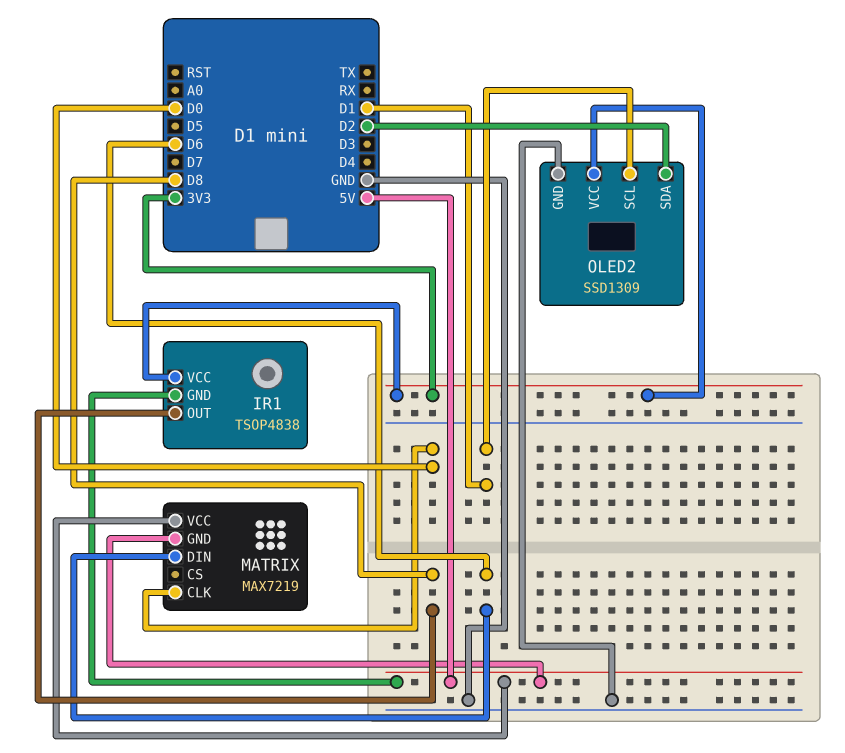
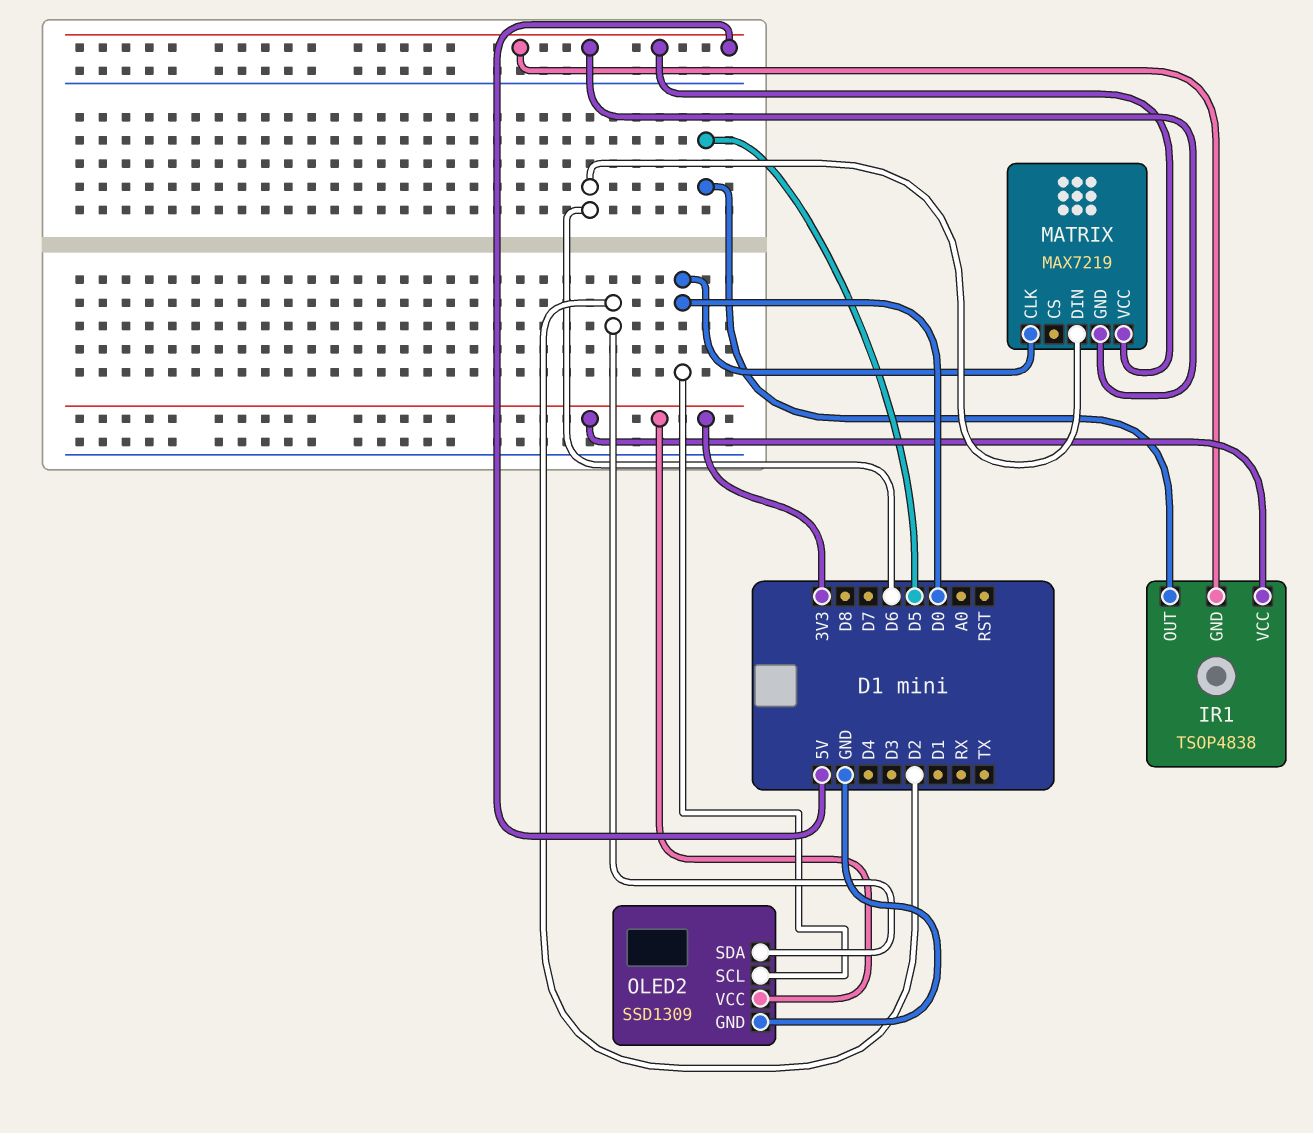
IR1 pin OUT: D8 -> D5
OLED2 pin SCL: D1 -> D0

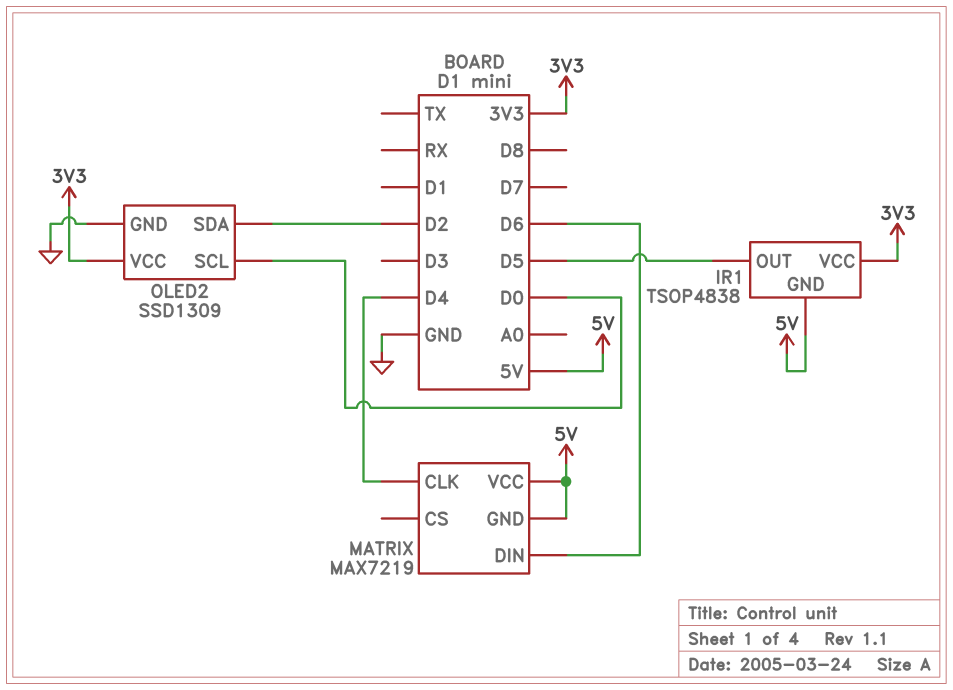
MATRIX pin CLK: D0 -> D4

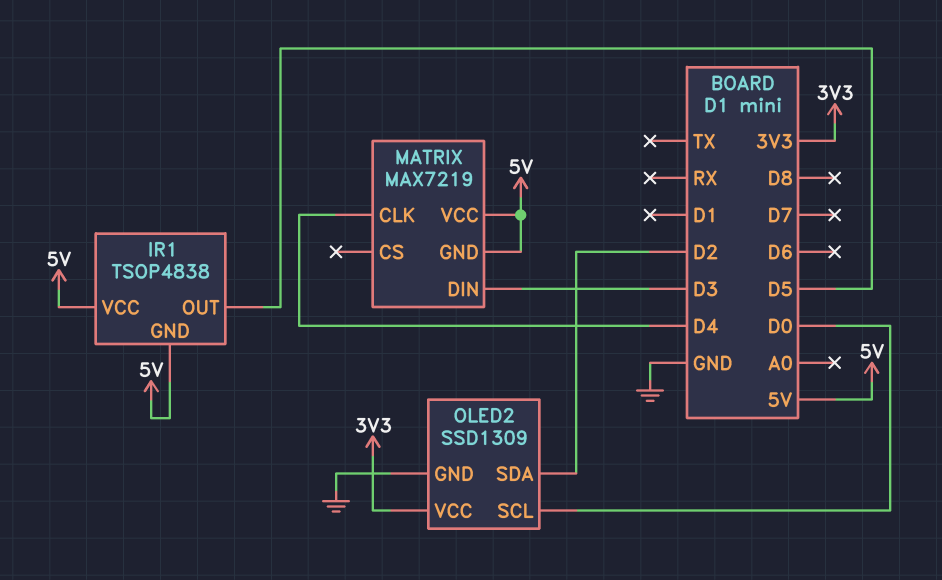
IR1 pin VCC: 3V3 -> 5V
MATRIX pin DIN: D6 -> D3

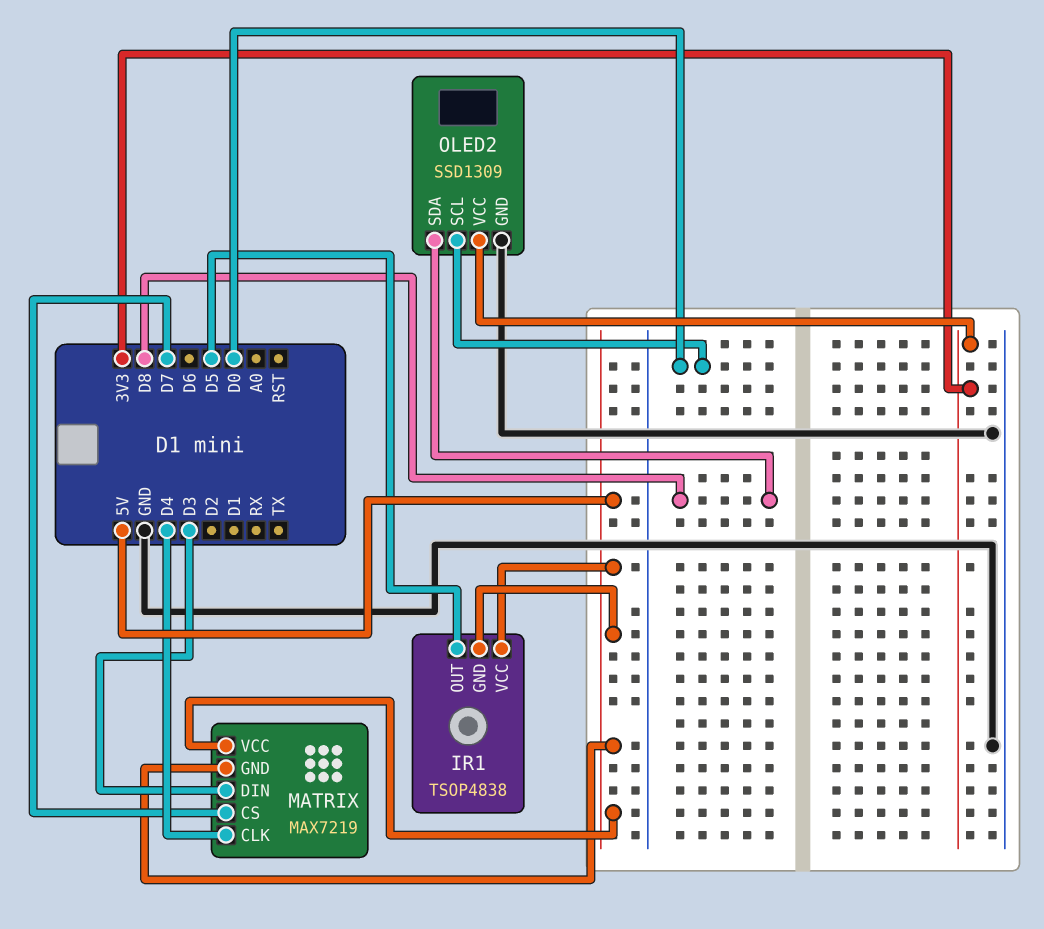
MATRIX pin CS: none -> D7
OLED2 pin SDA: D2 -> D8

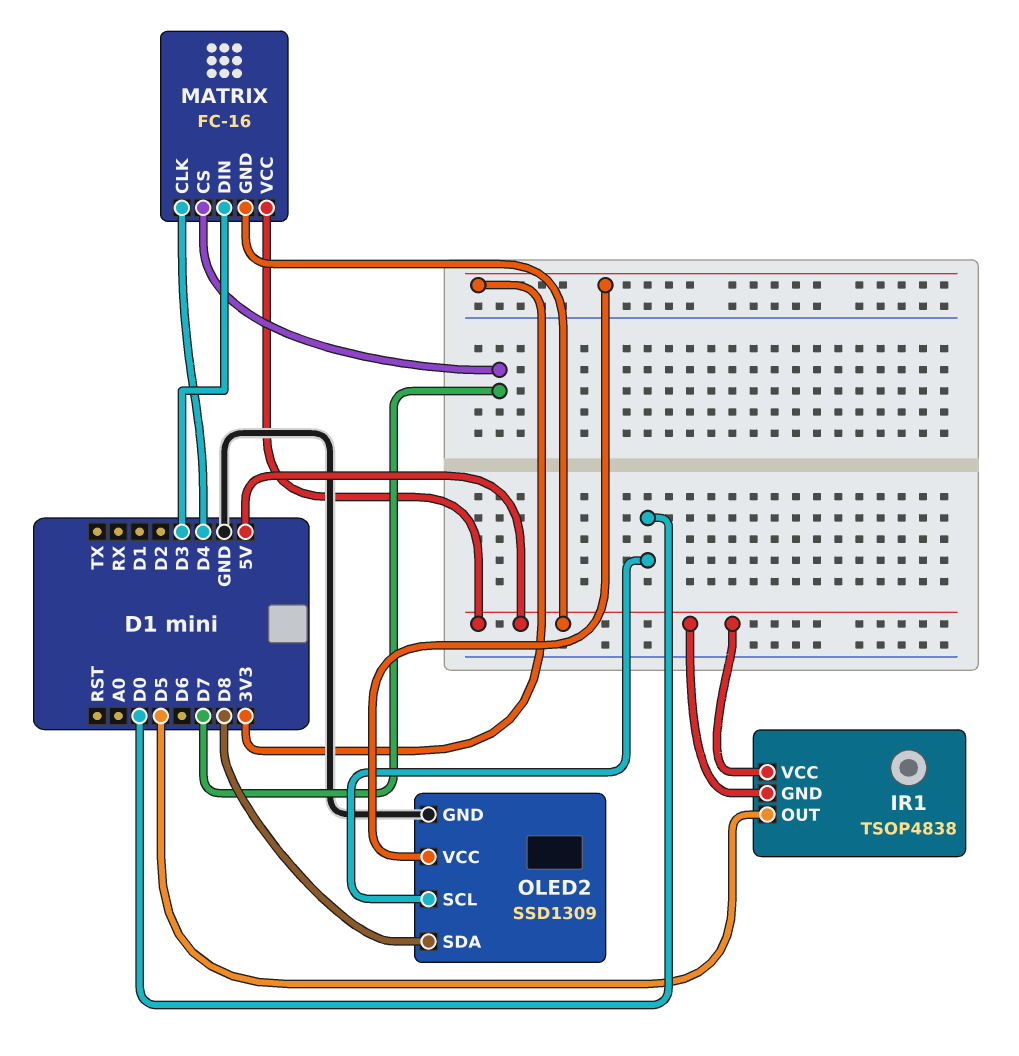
MATRIX: MAX7219 -> FC-16

